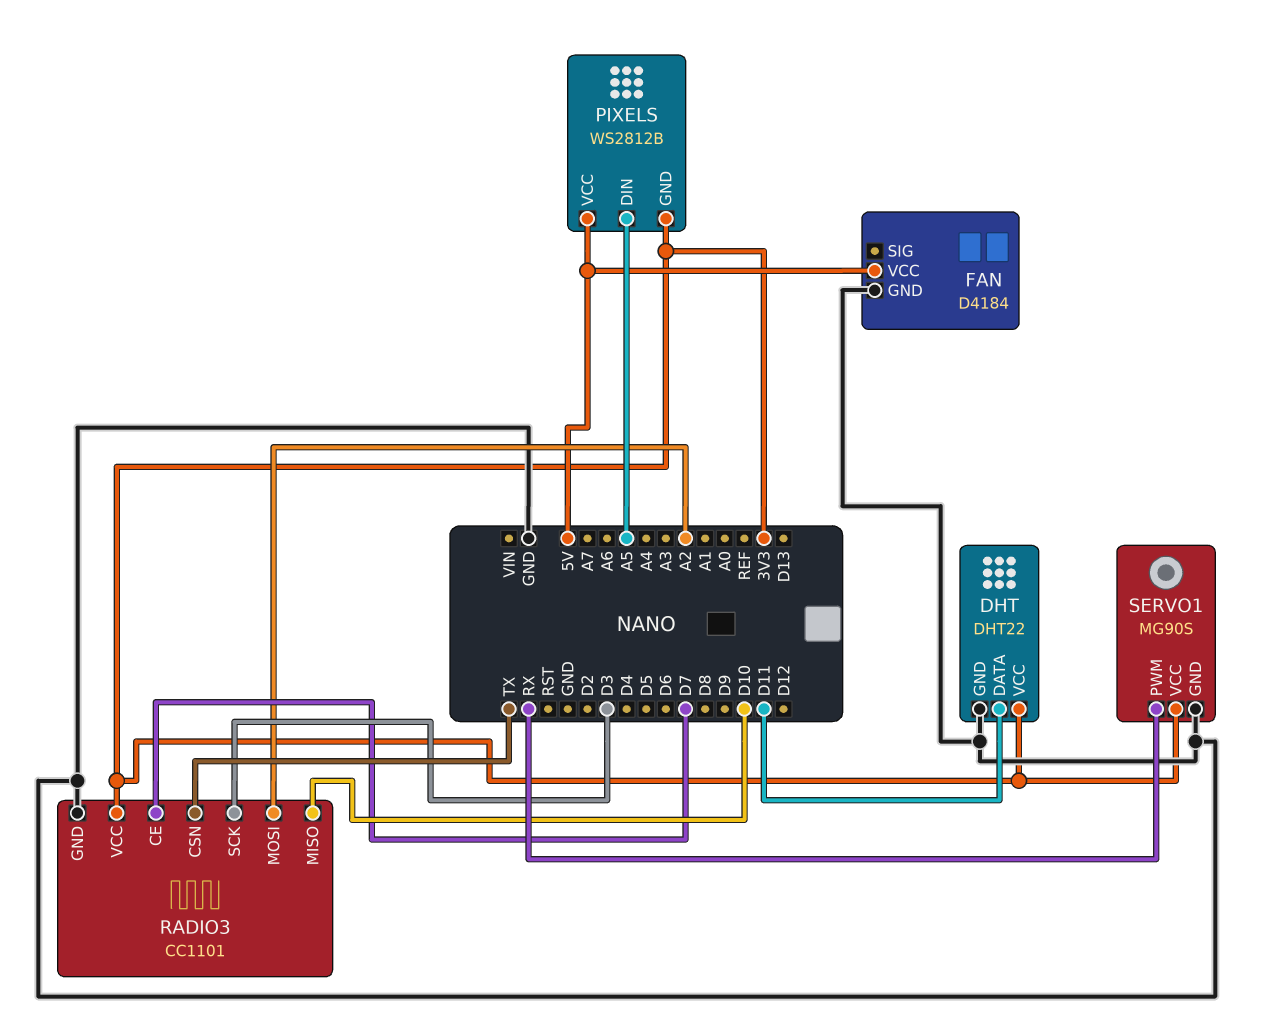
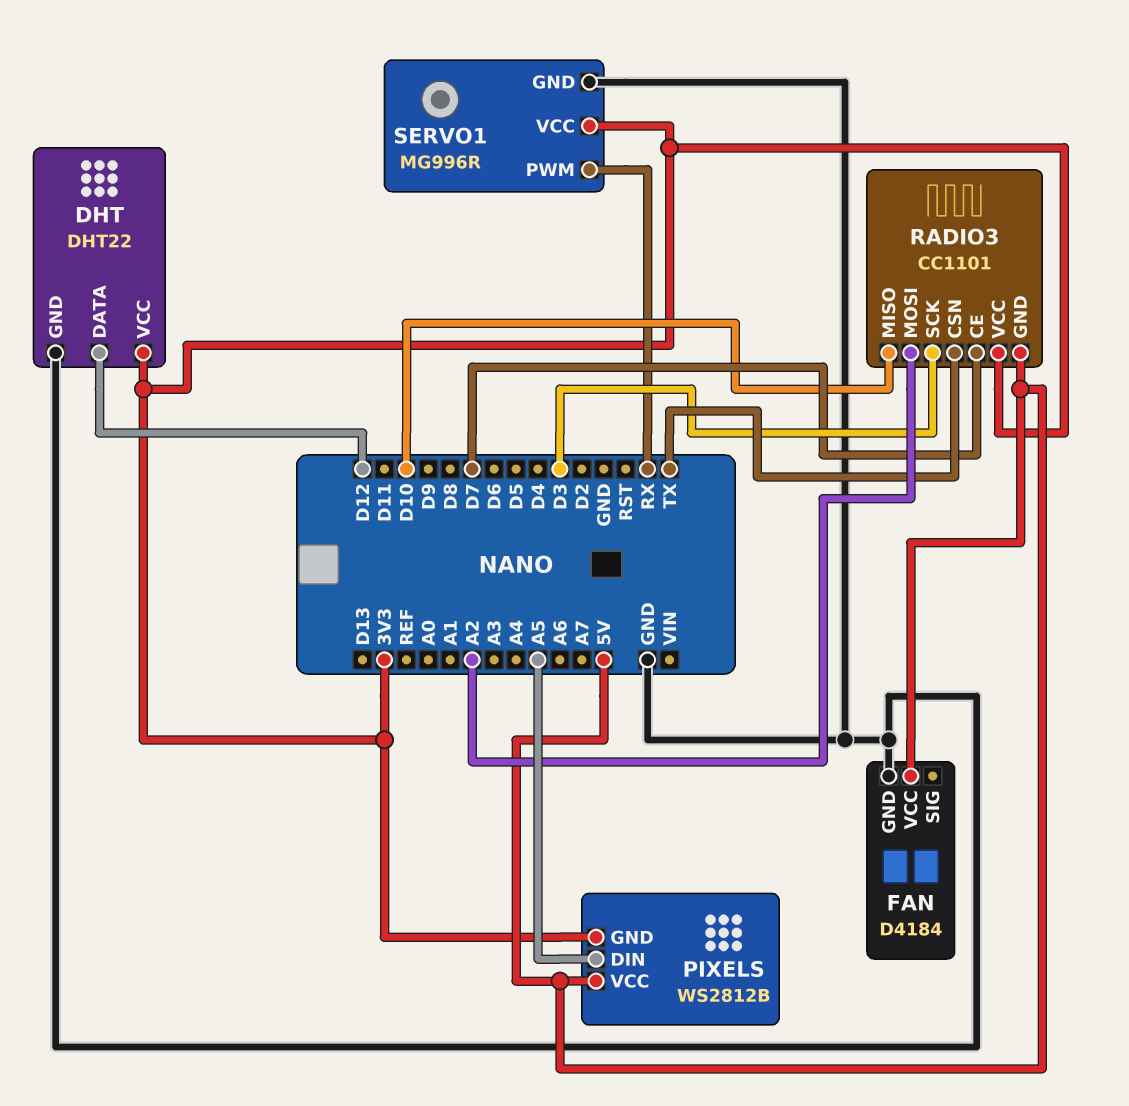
DHT pin DATA: D11 -> D12
RADIO3 pin GND: GND -> 5V
SERVO1: MG90S -> MG996R

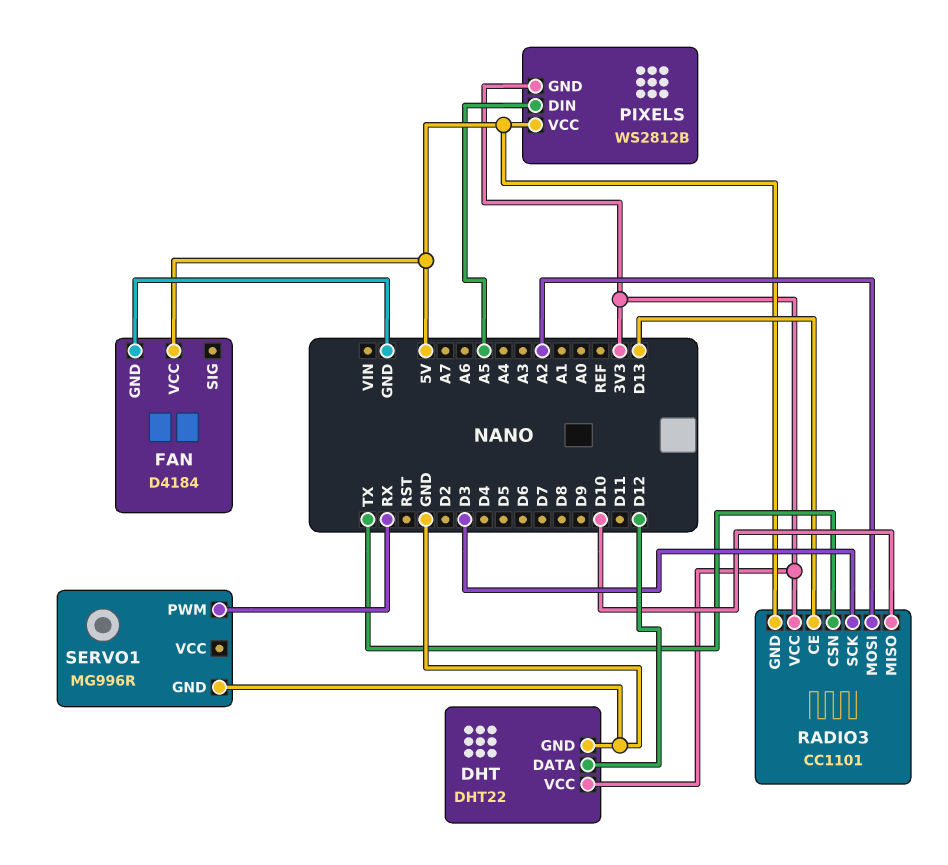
RADIO3 pin CE: D7 -> D13
SERVO1 pin VCC: 3V3 -> none

